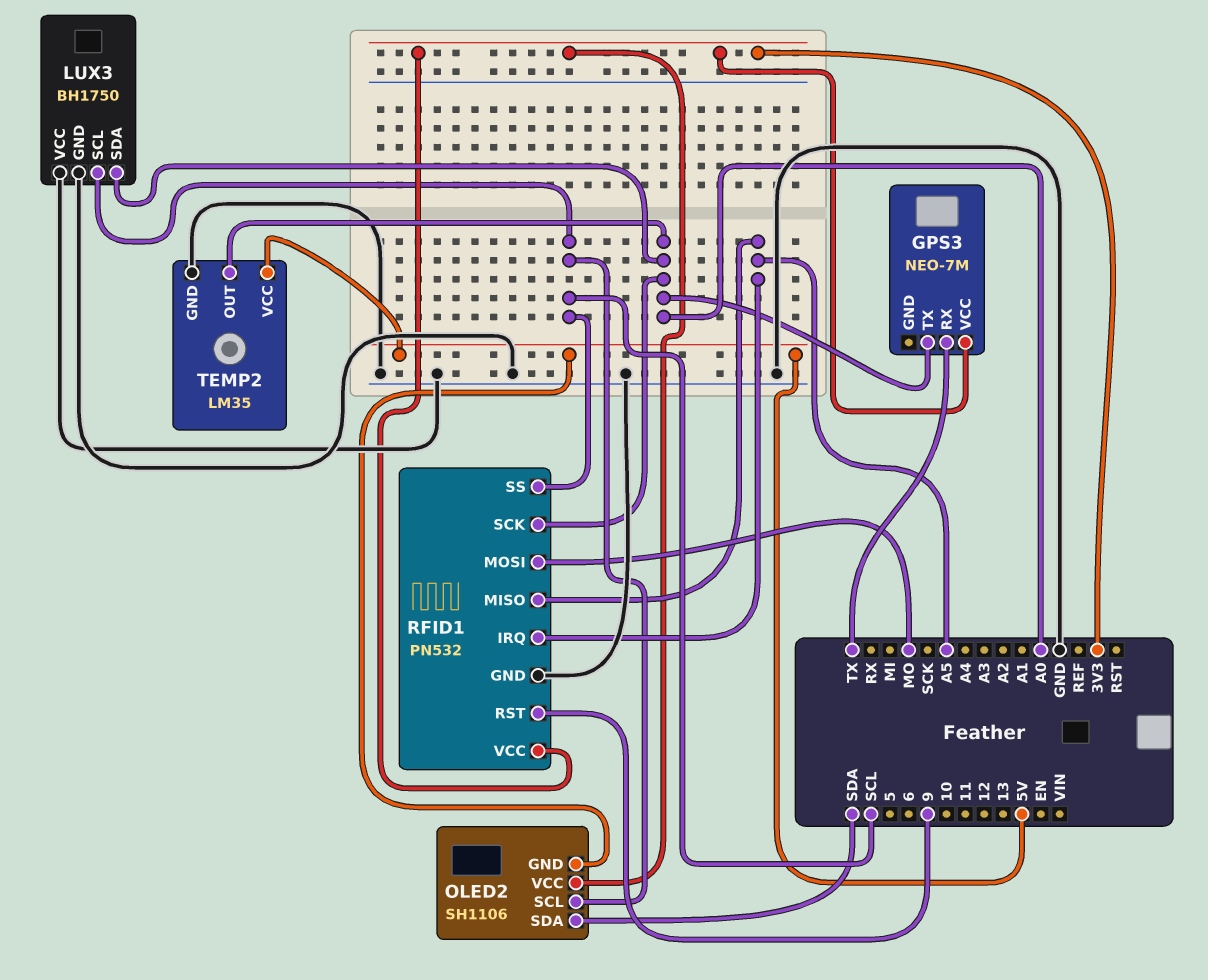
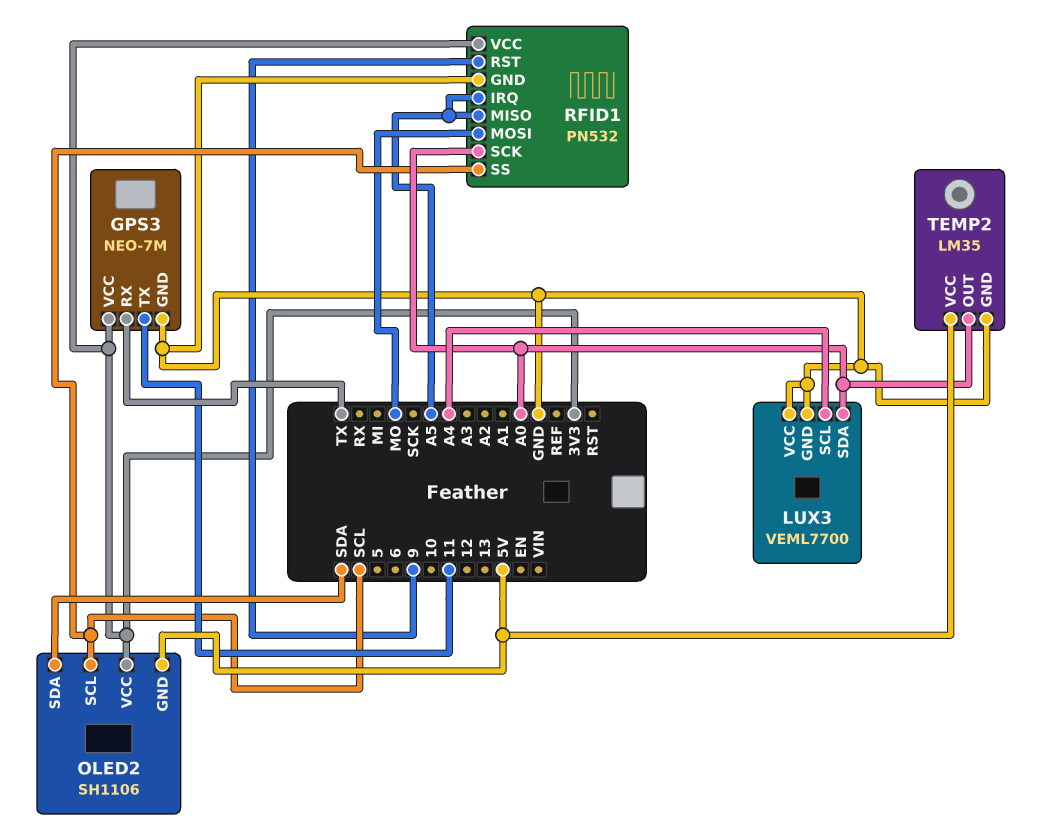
GPS3 pin GND: none -> GND
GPS3 pin TX: A0 -> 11
LUX3: BH1750 -> VEML7700
LUX3 pin SCL: SCL -> A4

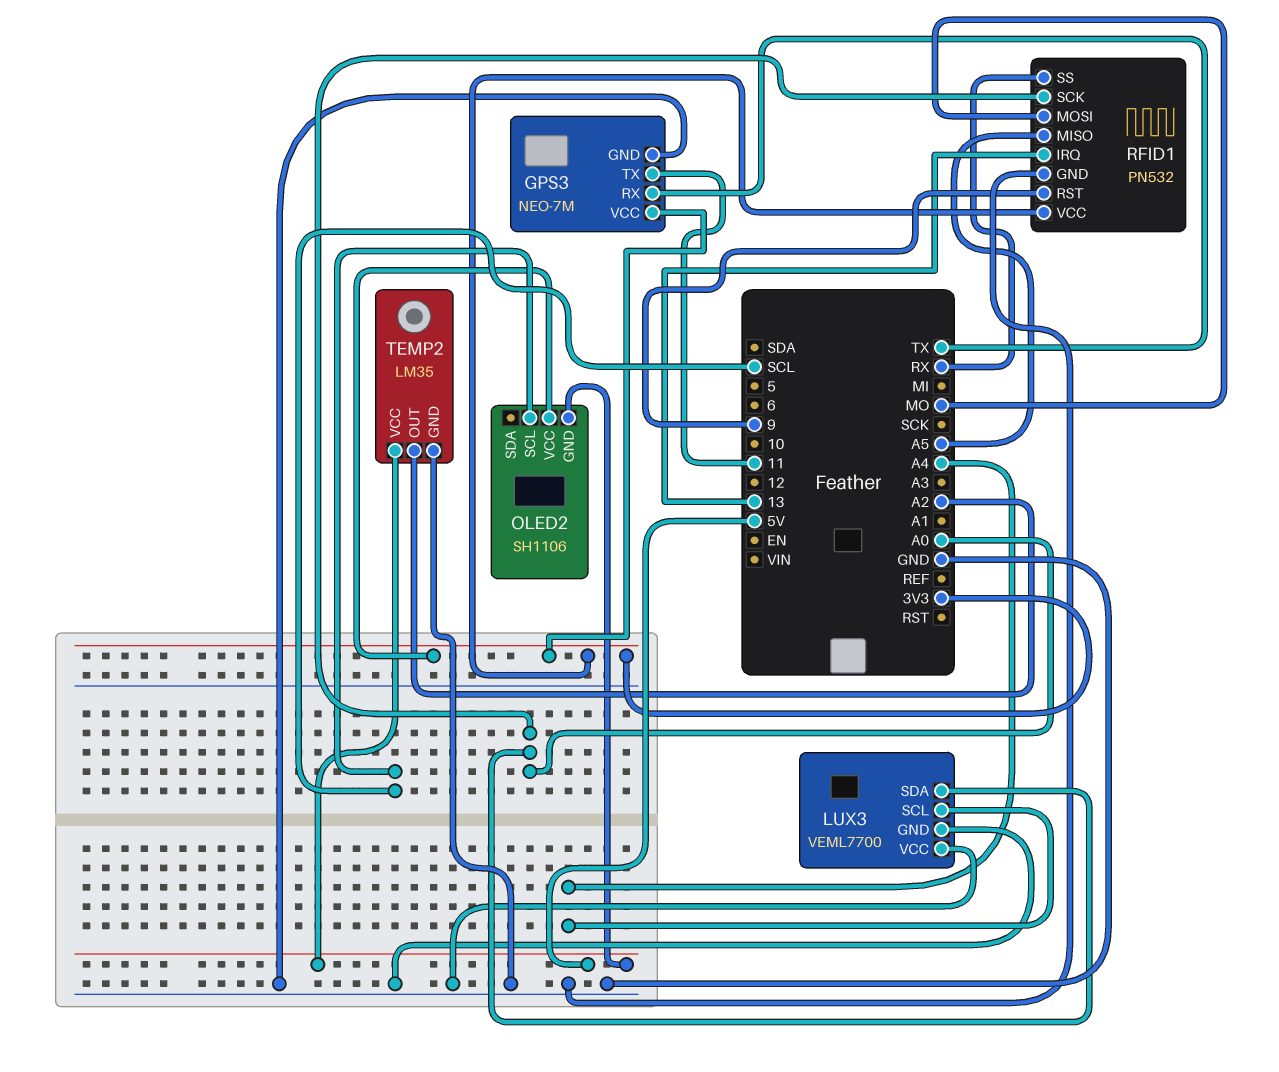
OLED2 pin SDA: SDA -> none
RFID1 pin IRQ: A5 -> 13
RFID1 pin SS: SCL -> RX
TEMP2 pin OUT: A0 -> A2

